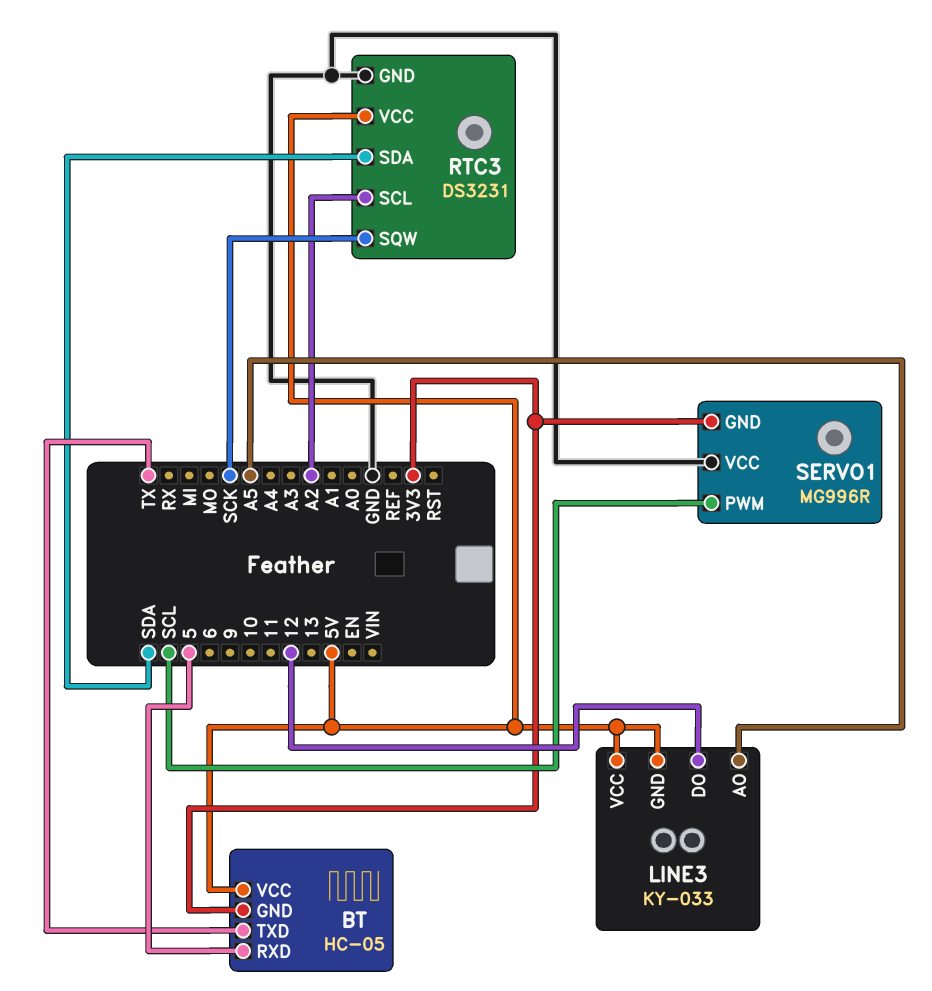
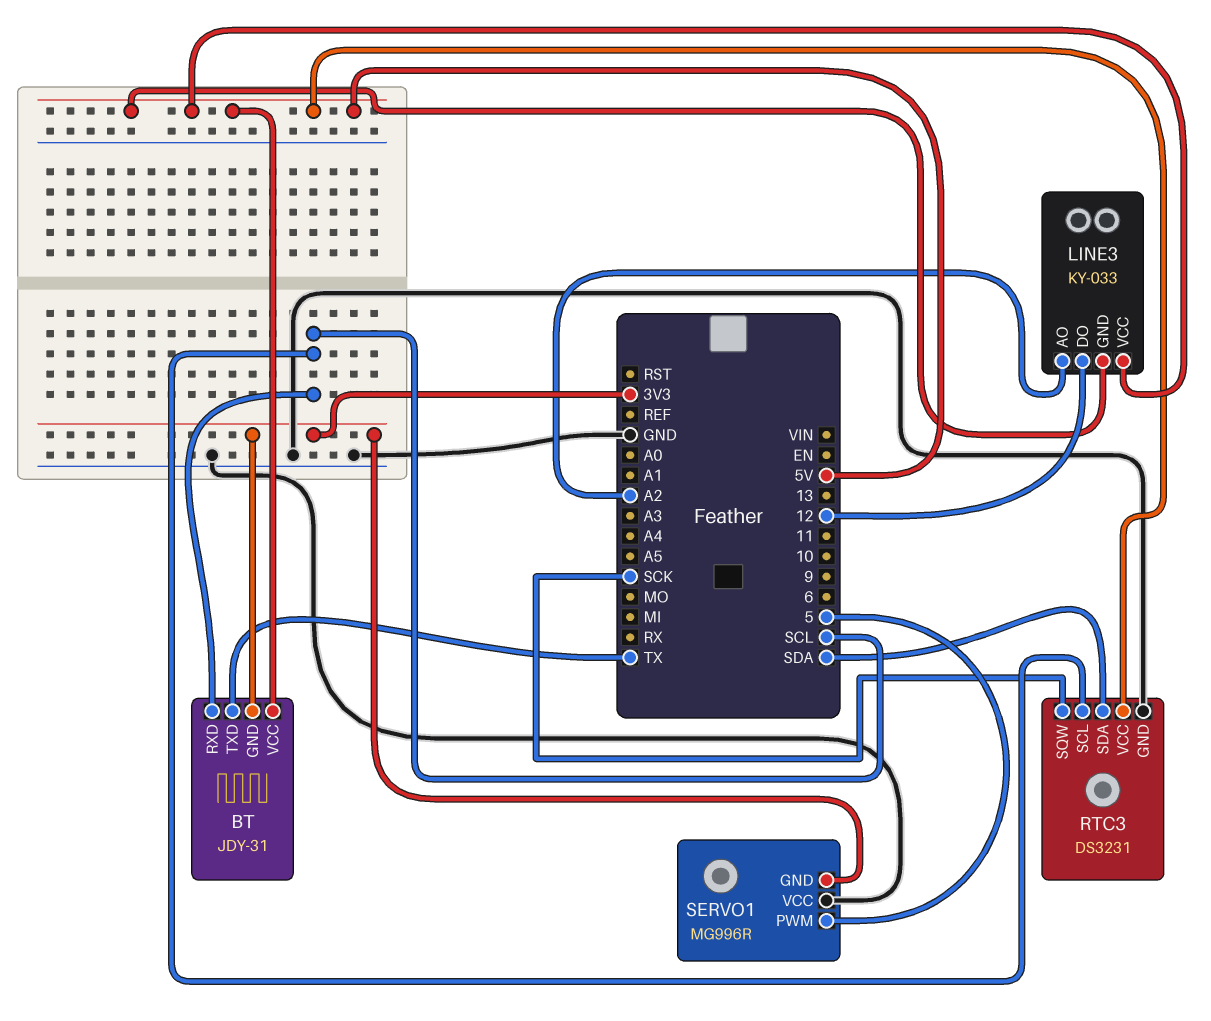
BT: HC-05 -> JDY-31
BT pin RXD: 5 -> SCL
LINE3 pin AO: A5 -> A2
RTC3 pin SCL: A2 -> SCL
SERVO1 pin PWM: SCL -> 5

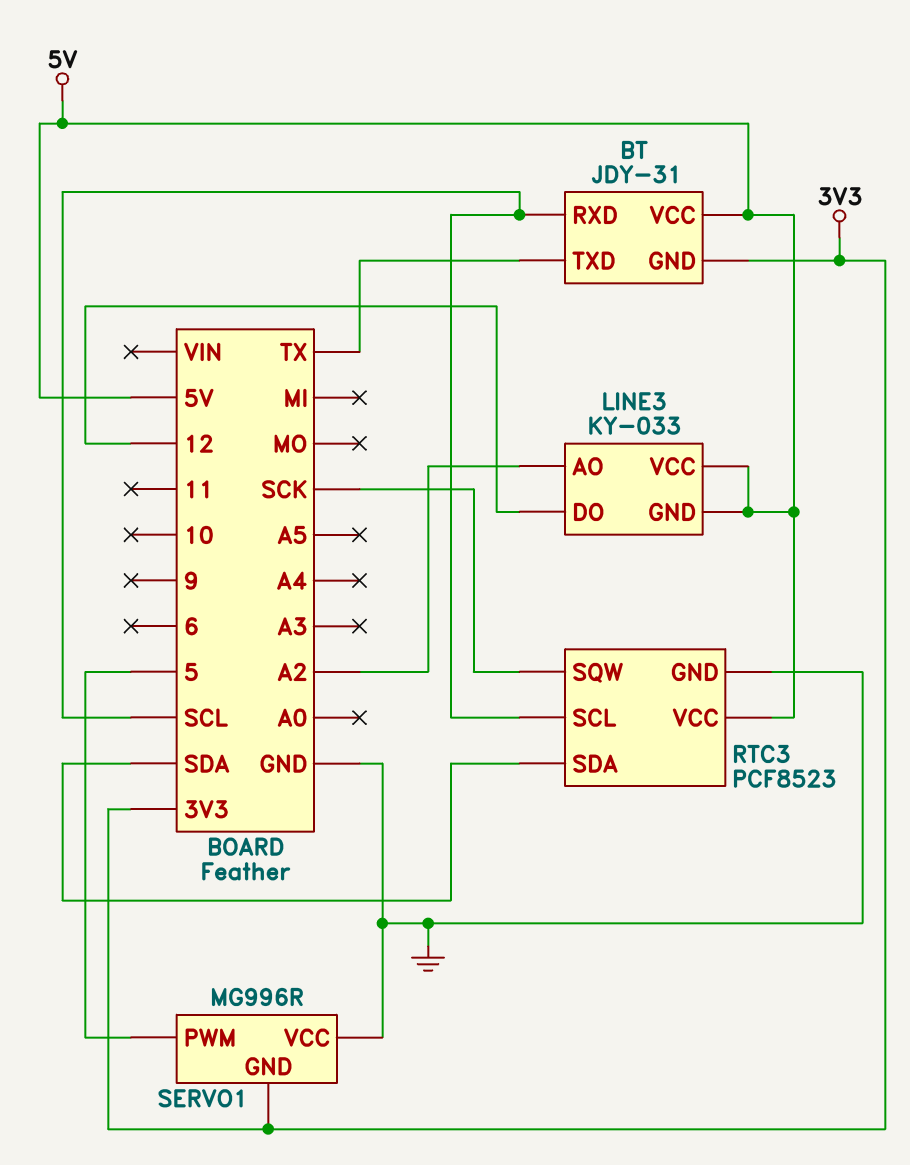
RTC3: DS3231 -> PCF8523

